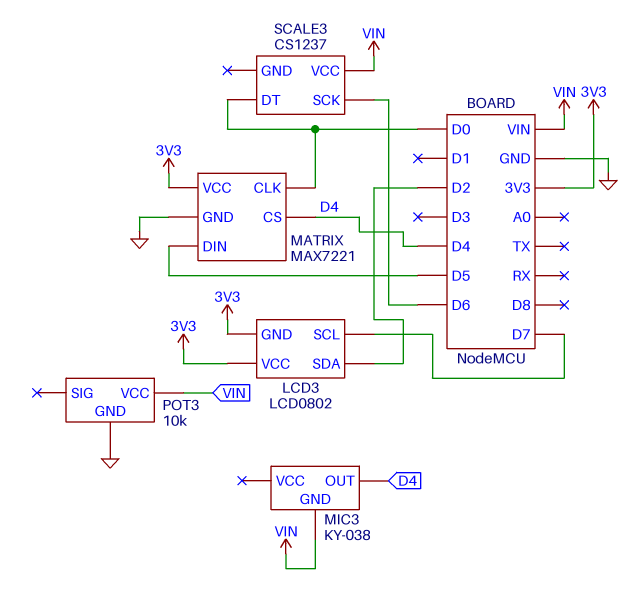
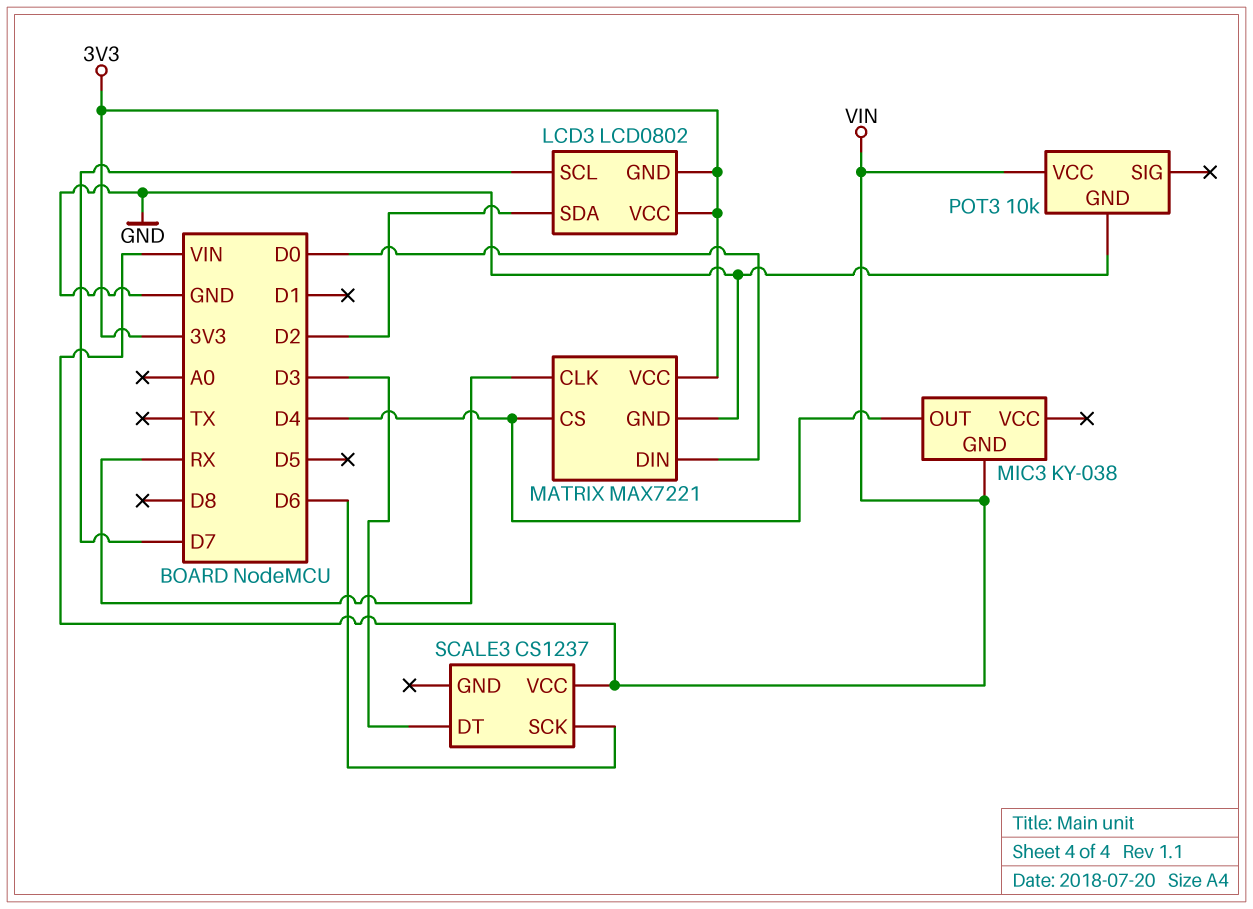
MATRIX pin CLK: D0 -> RX
MATRIX pin DIN: D5 -> D0
SCALE3 pin DT: D0 -> D3

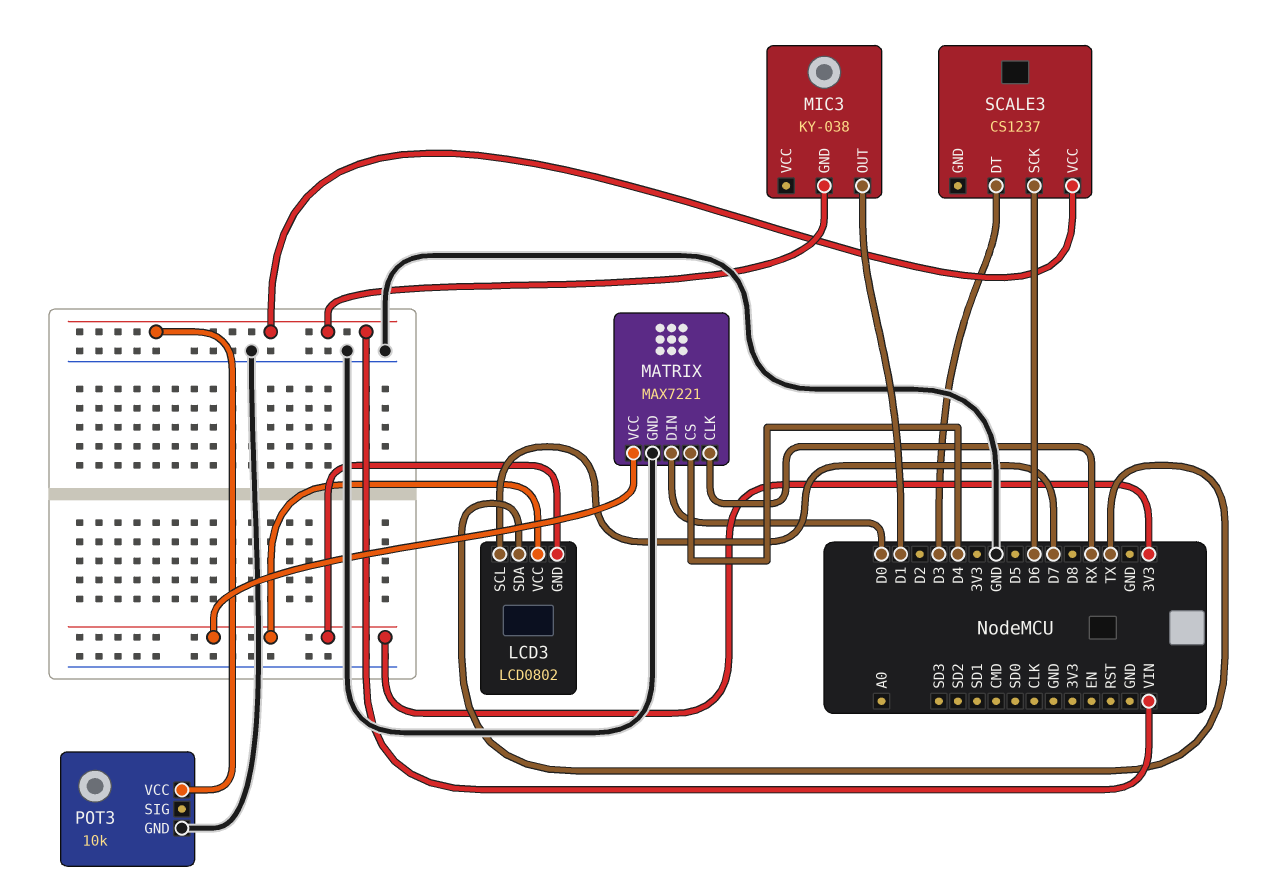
LCD3 pin SDA: D2 -> TX
MIC3 pin OUT: D4 -> D1

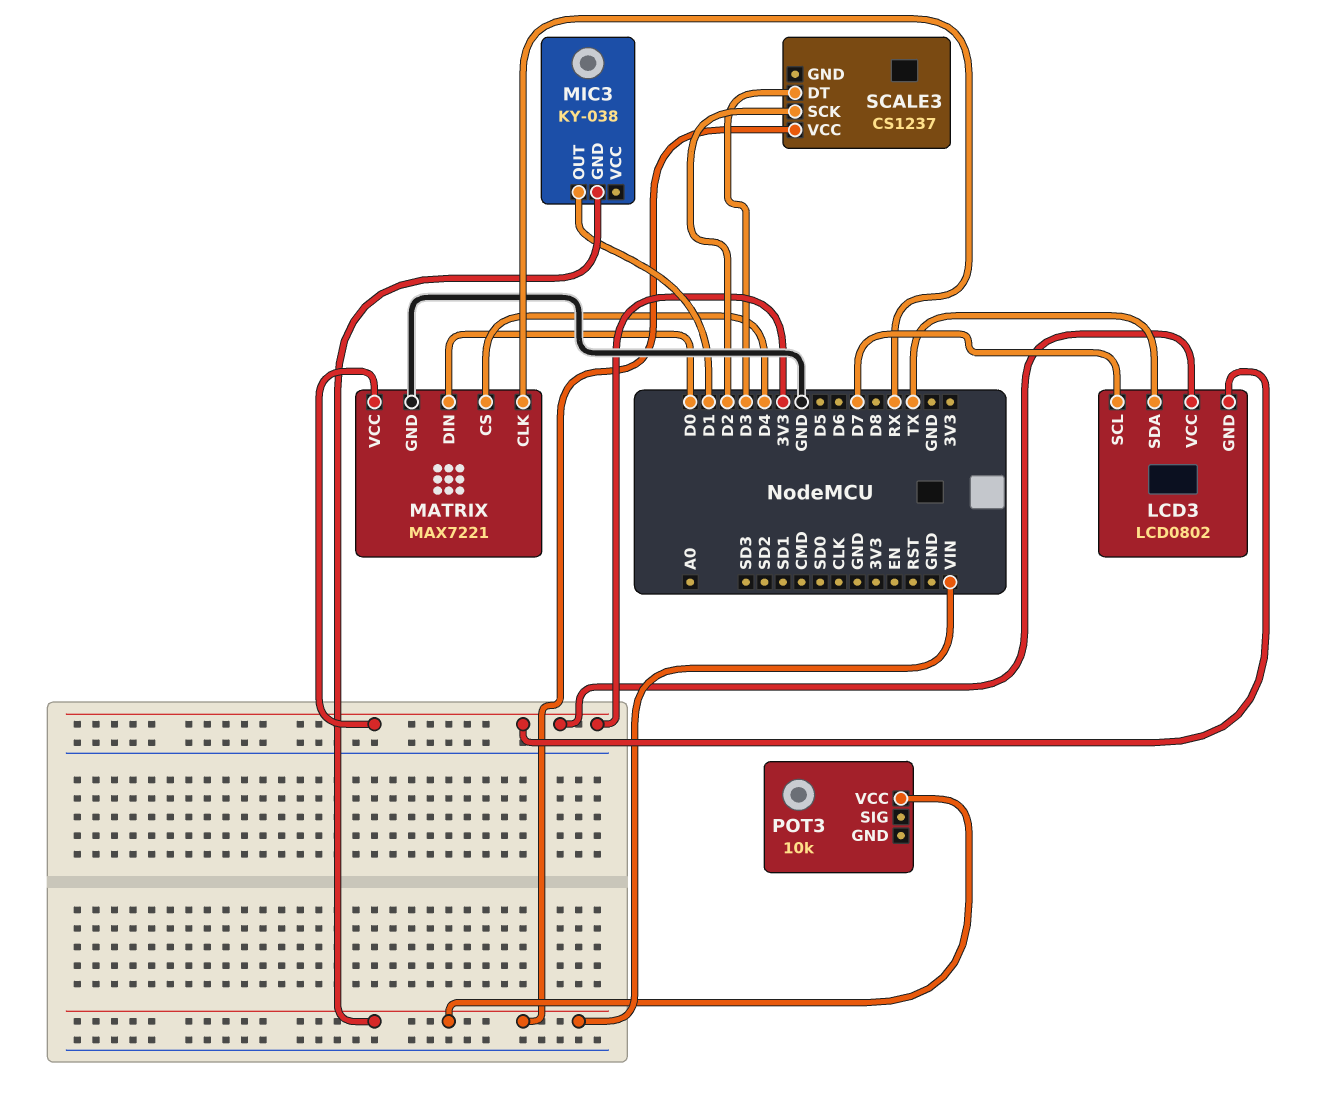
POT3 pin GND: GND -> none
SCALE3 pin SCK: D6 -> D2

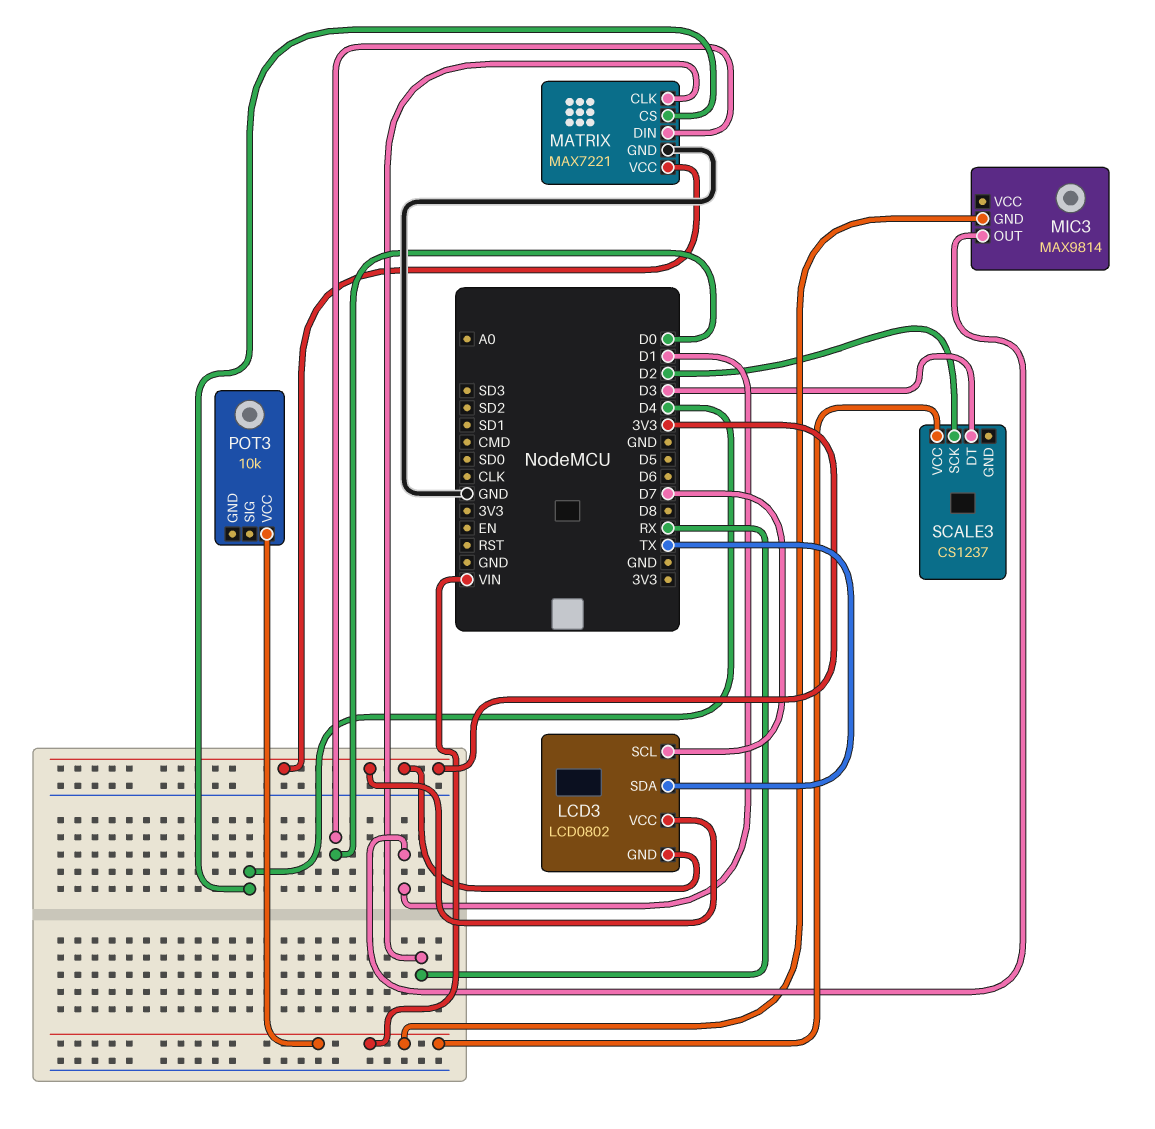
MIC3: KY-038 -> MAX9814

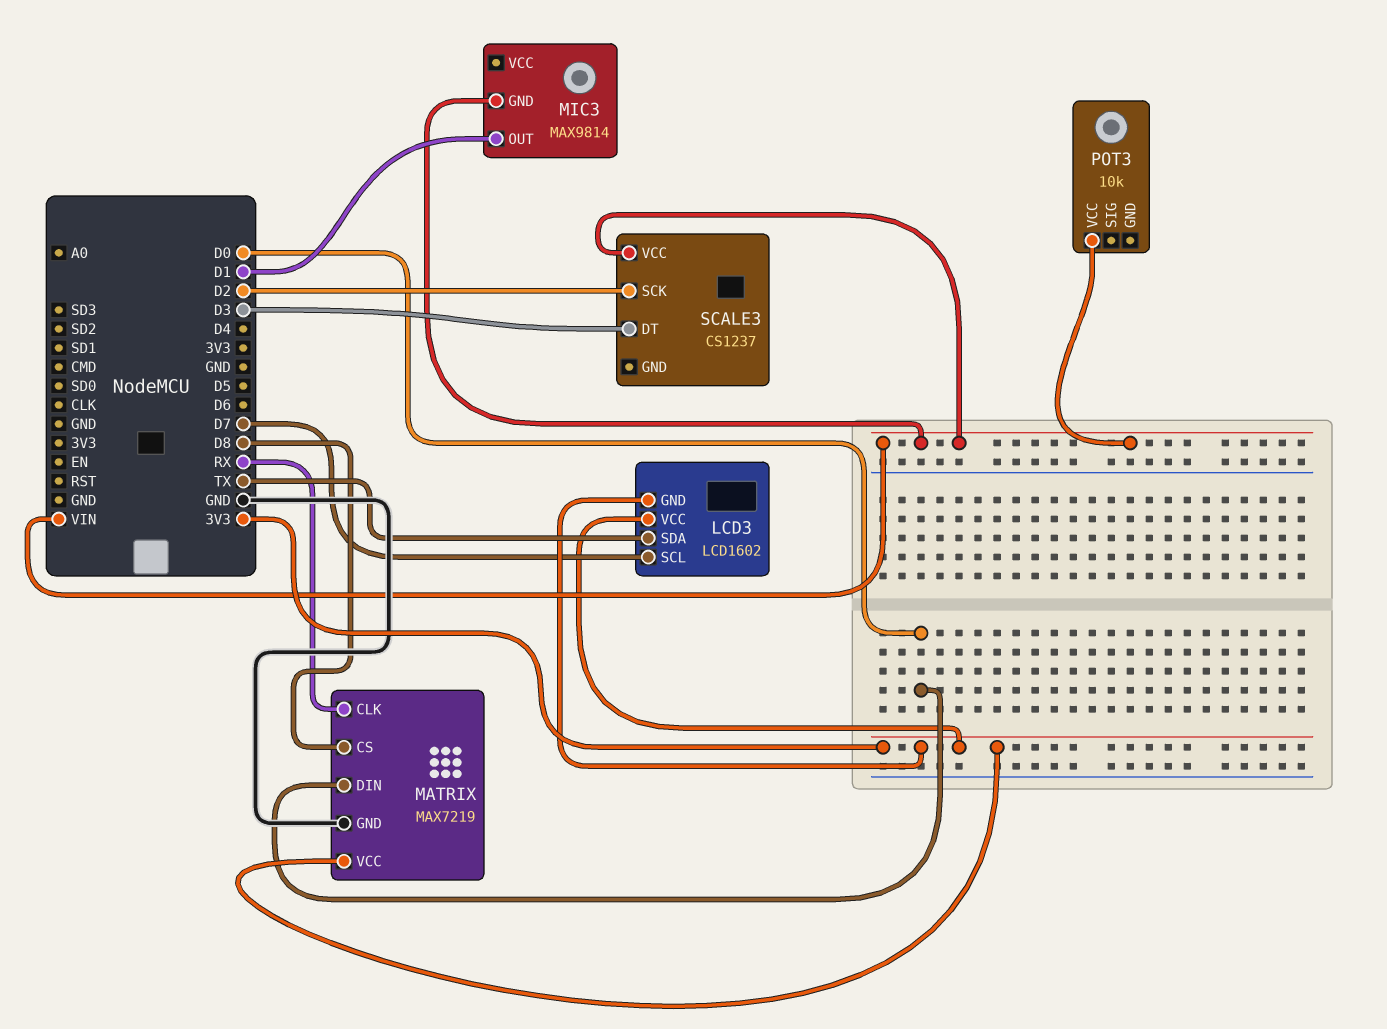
LCD3: LCD0802 -> LCD1602
MATRIX: MAX7221 -> MAX7219
MATRIX pin CS: D4 -> D8

